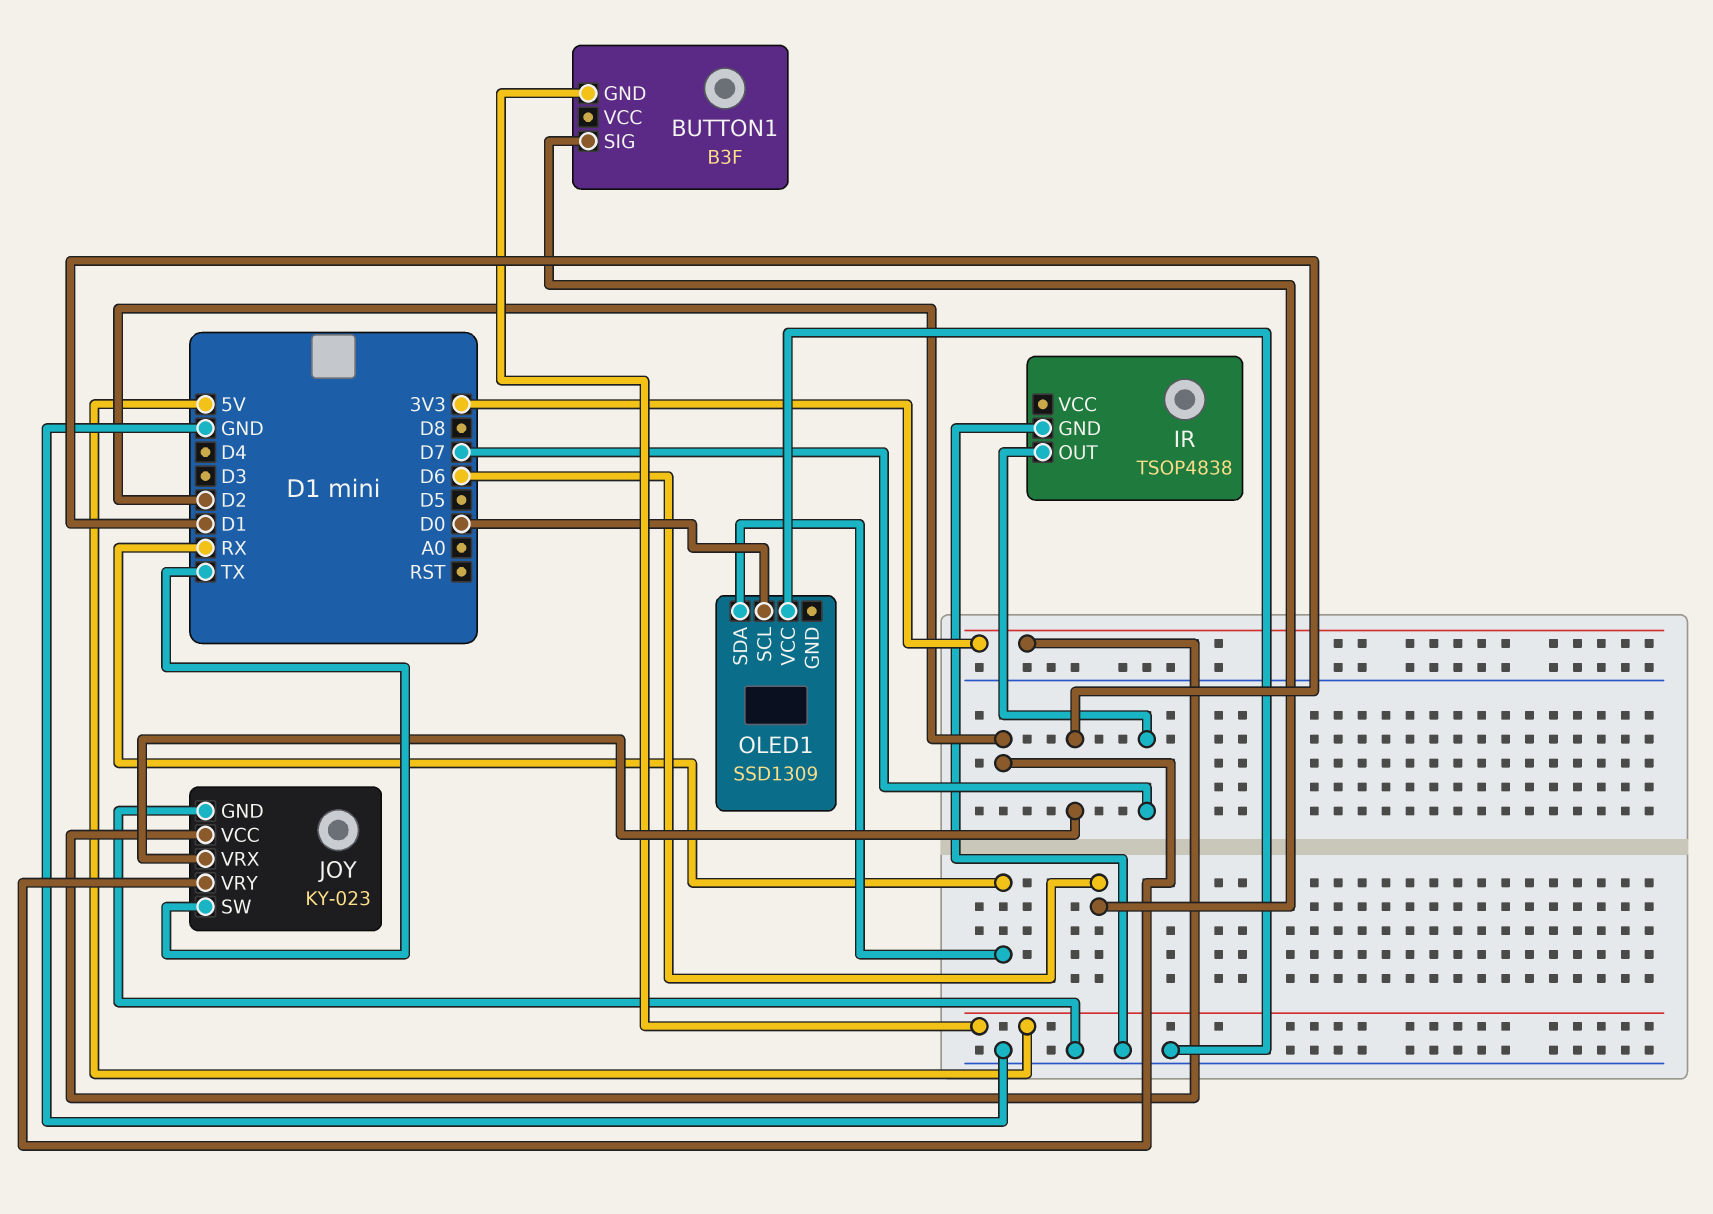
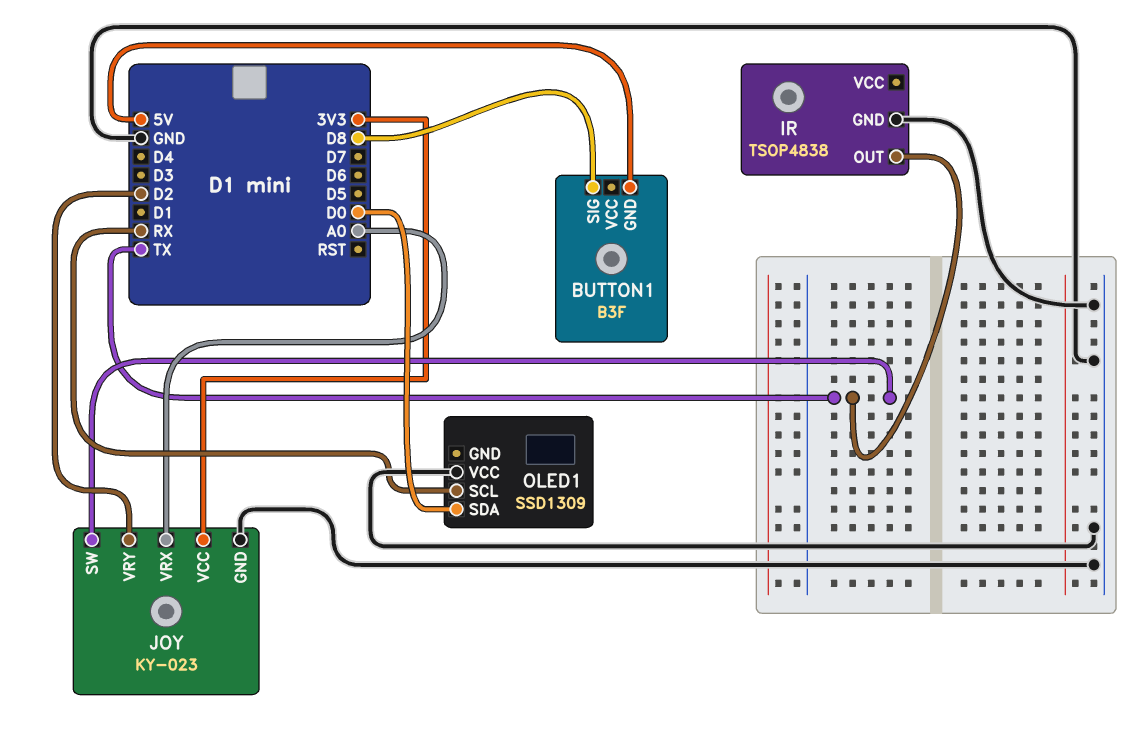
BUTTON1 pin SIG: D6 -> D8
IR pin OUT: D7 -> TX
JOY pin VRX: D1 -> A0
OLED1 pin SCL: D0 -> RX
OLED1 pin SDA: RX -> D0

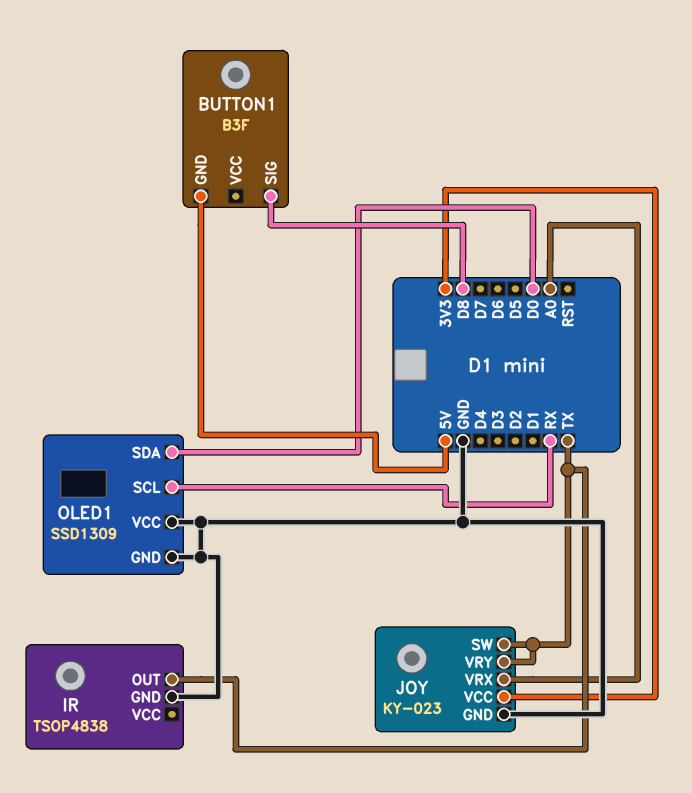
JOY pin VRY: D2 -> TX
OLED1 pin GND: none -> GND

